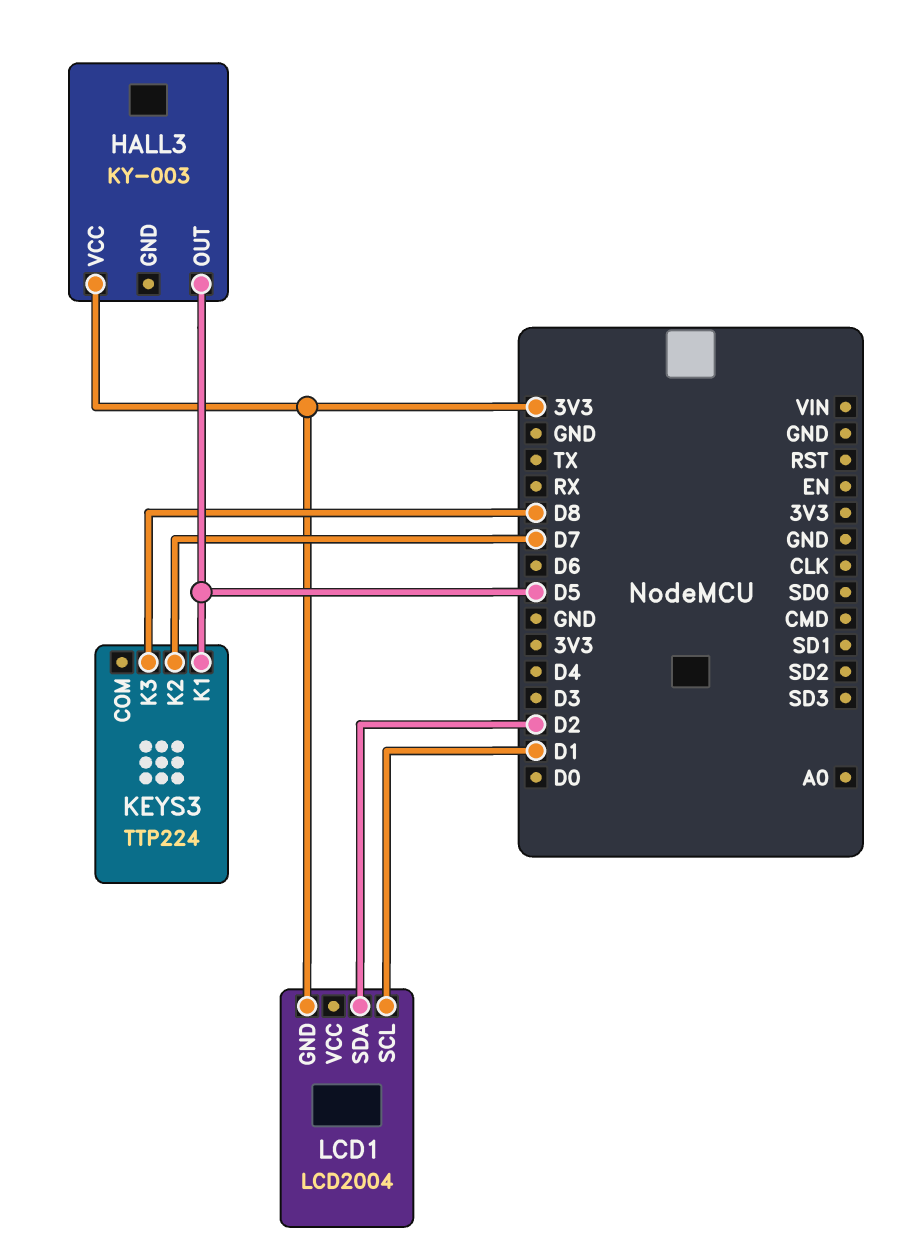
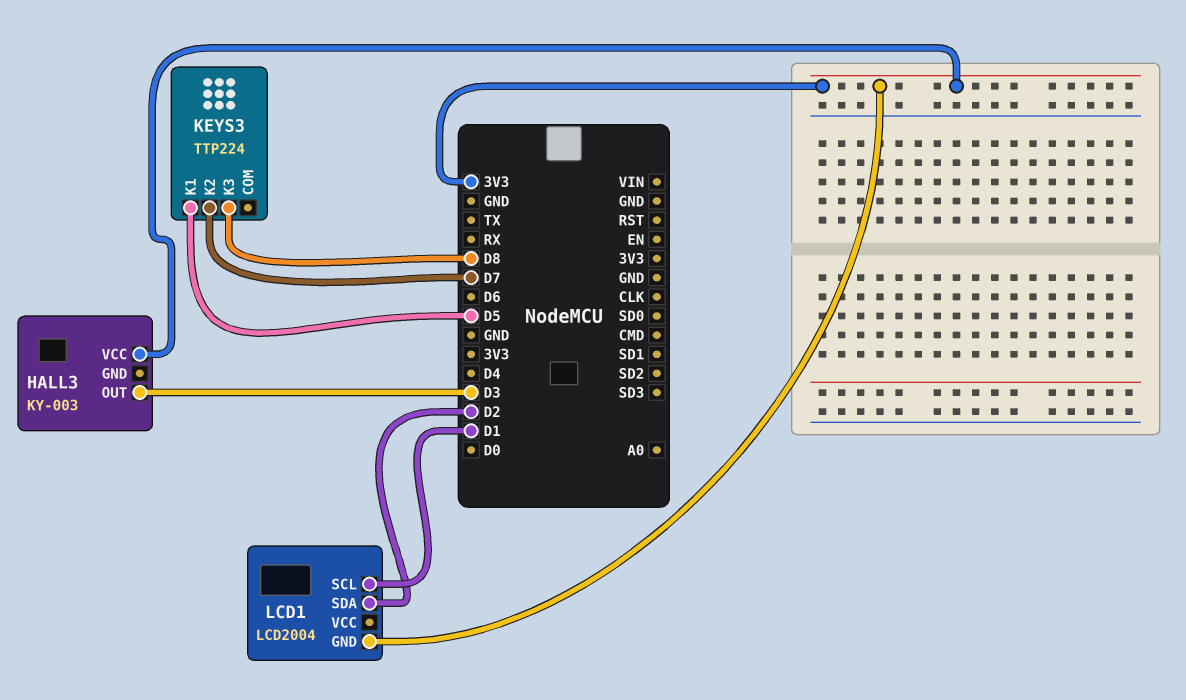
HALL3 pin OUT: D5 -> D3

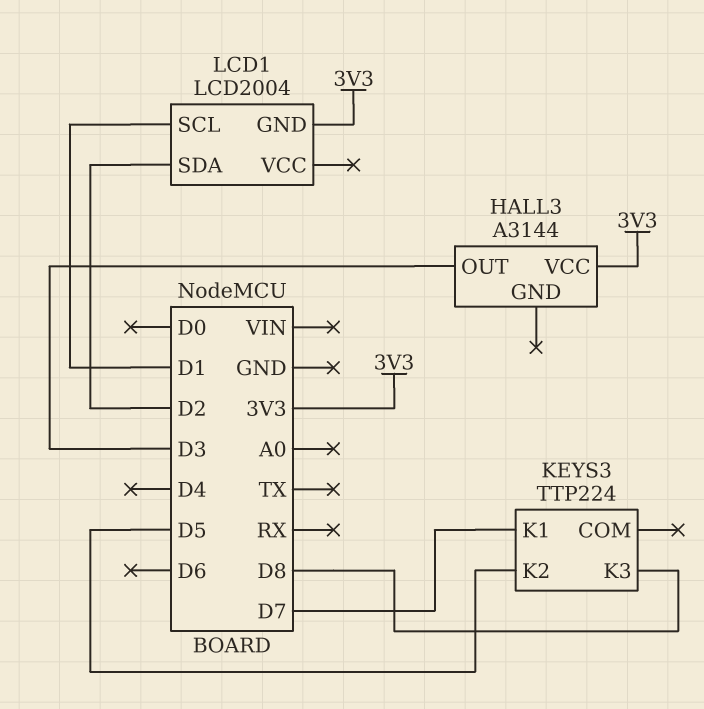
HALL3: KY-003 -> A3144
KEYS3 pin K1: D5 -> D7
KEYS3 pin K2: D7 -> D5

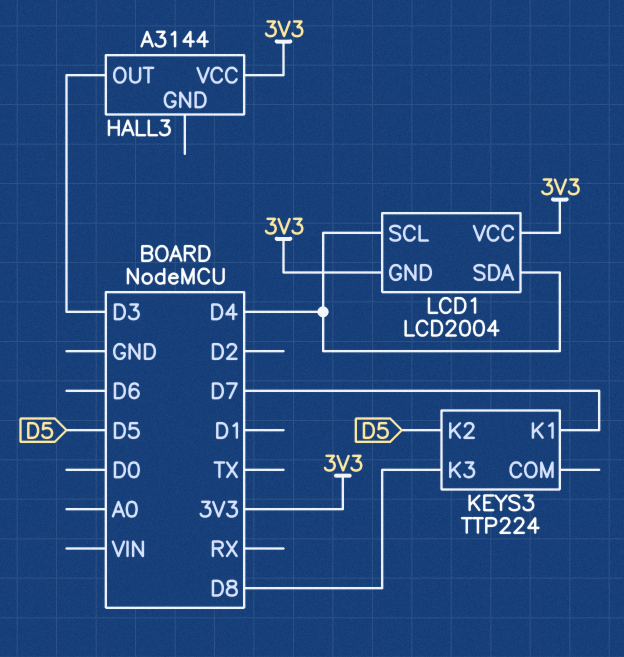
LCD1 pin SCL: D1 -> D4
LCD1 pin SDA: D2 -> D4
LCD1 pin VCC: none -> 3V3

